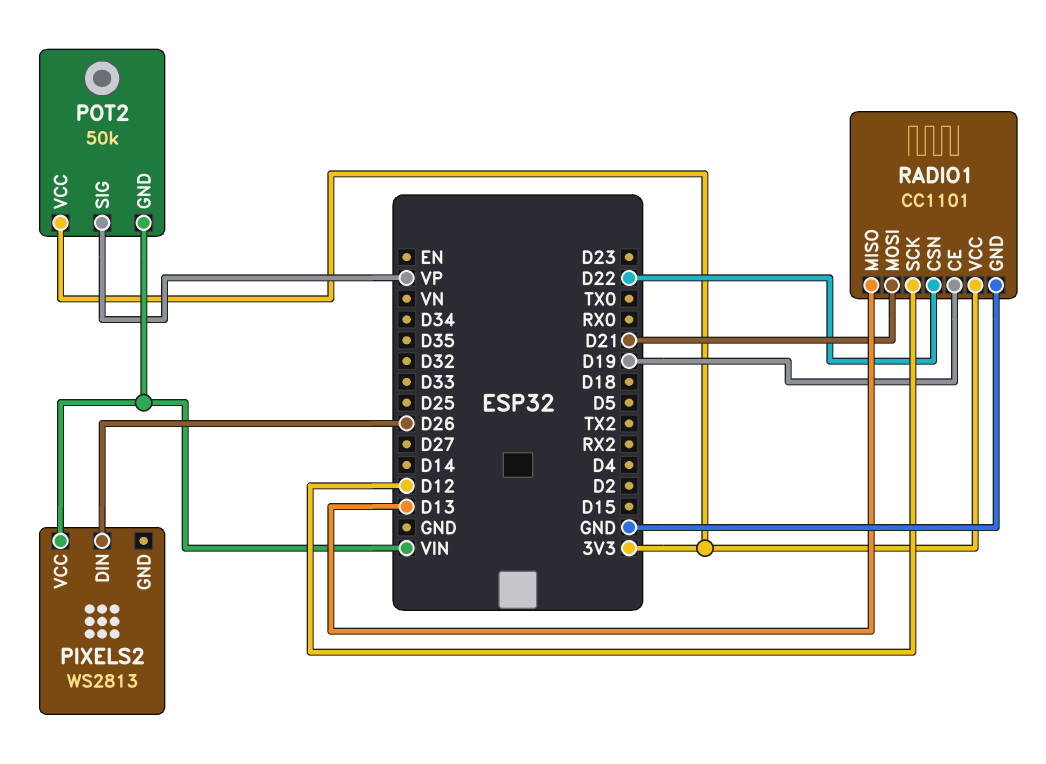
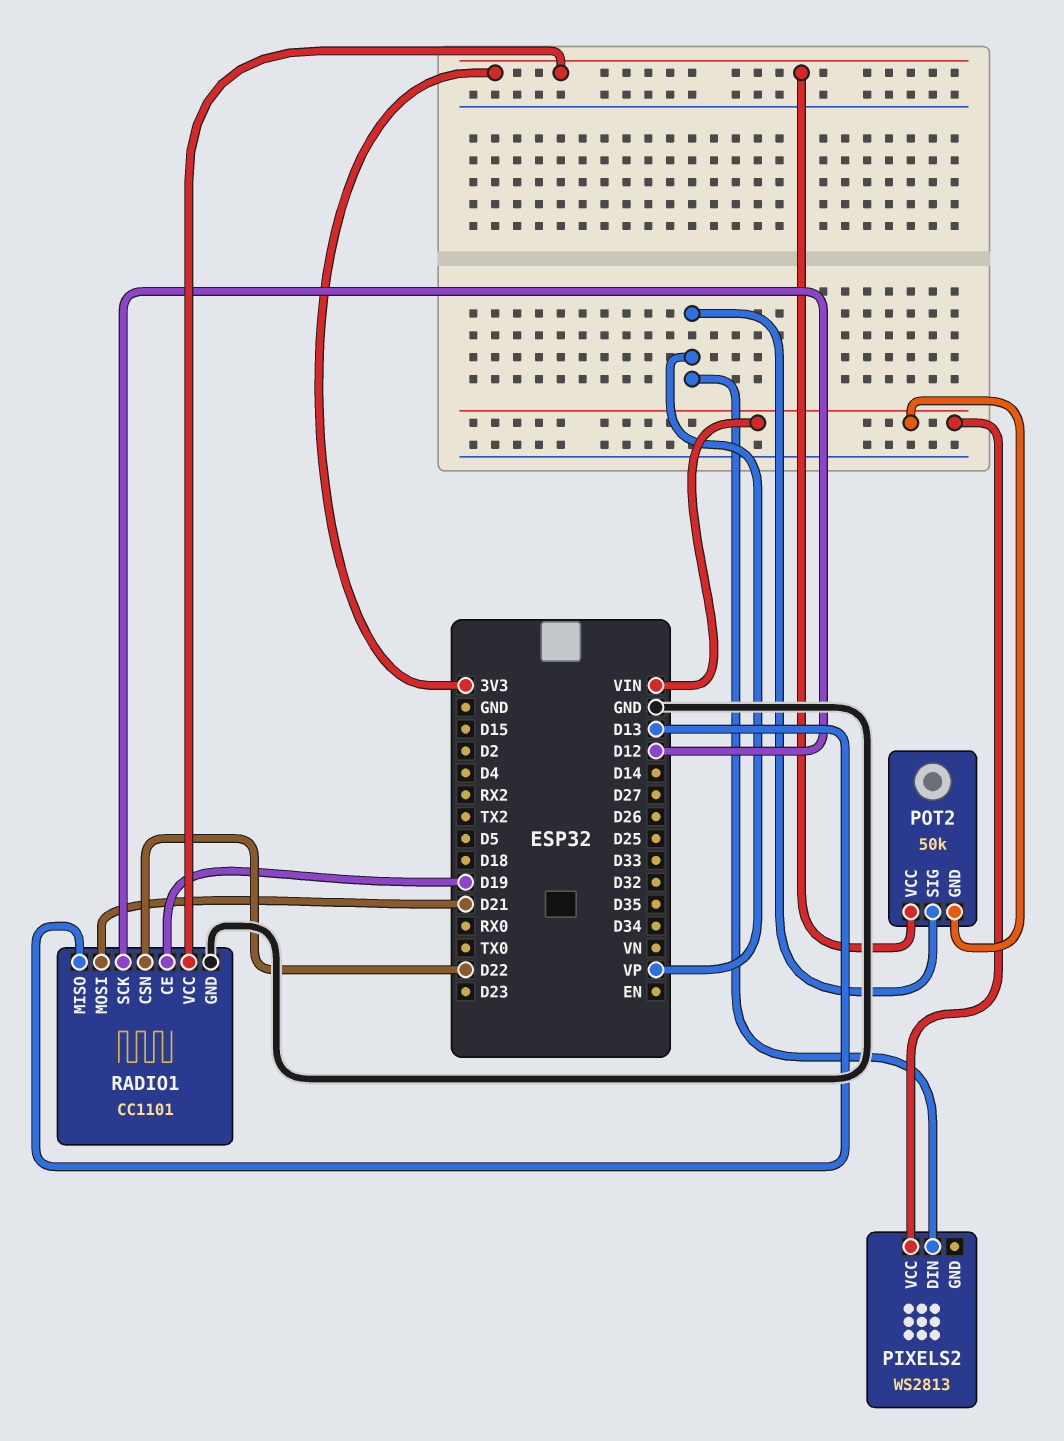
PIXELS2 pin DIN: D26 -> VP

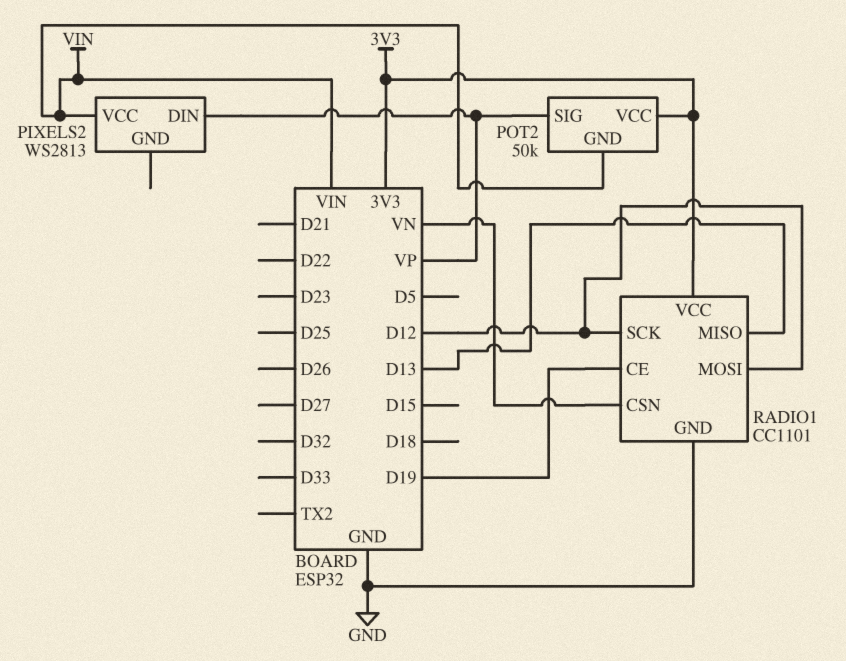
RADIO1 pin CSN: D22 -> VN
RADIO1 pin MOSI: D21 -> D12

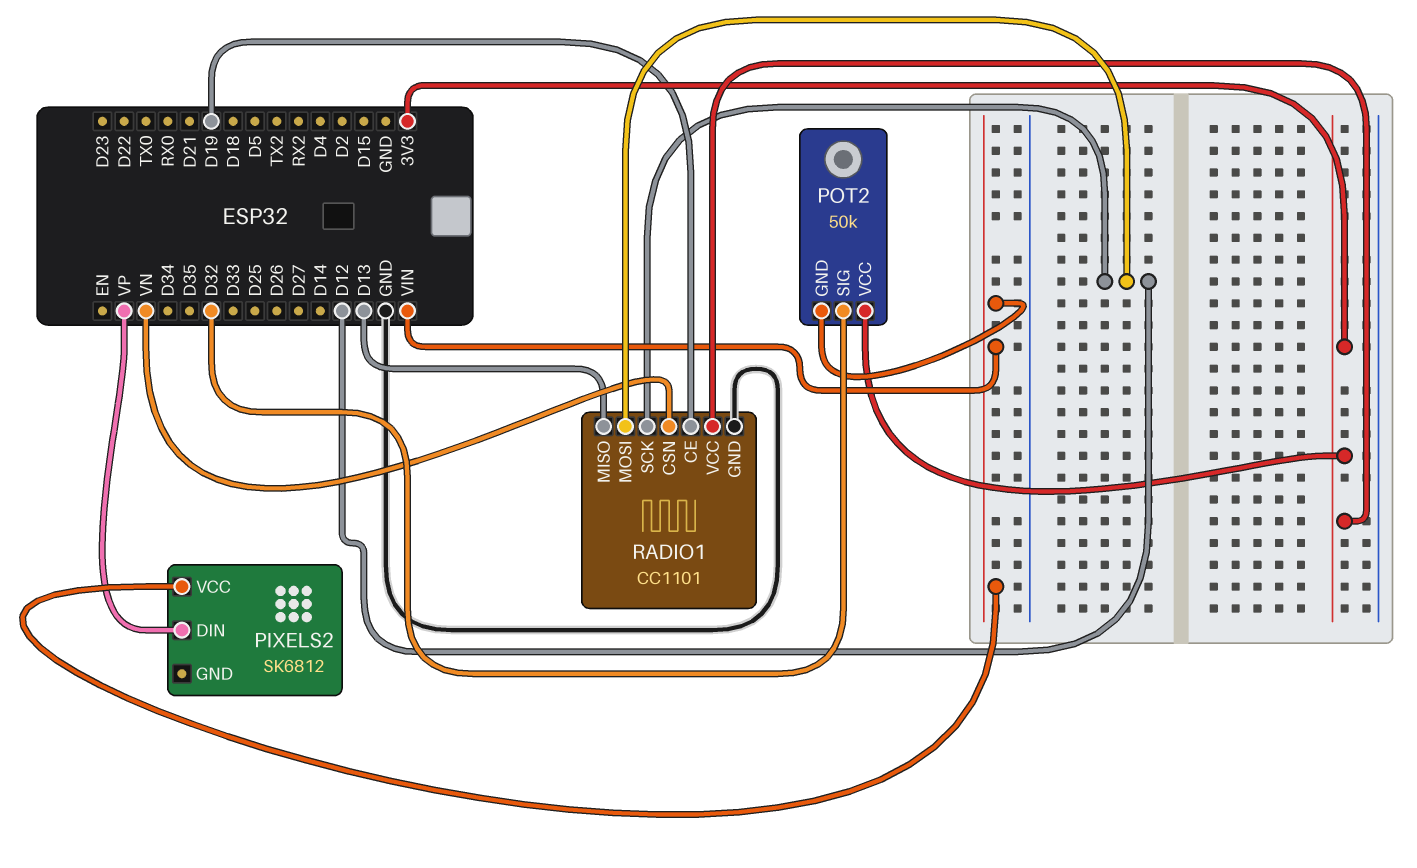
PIXELS2: WS2813 -> SK6812
POT2 pin SIG: VP -> D32

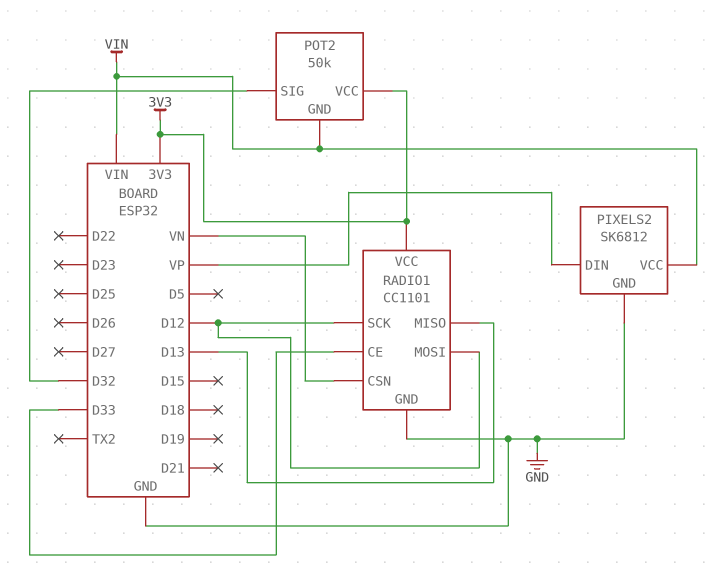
PIXELS2 pin GND: none -> GND
RADIO1 pin CE: D19 -> D33

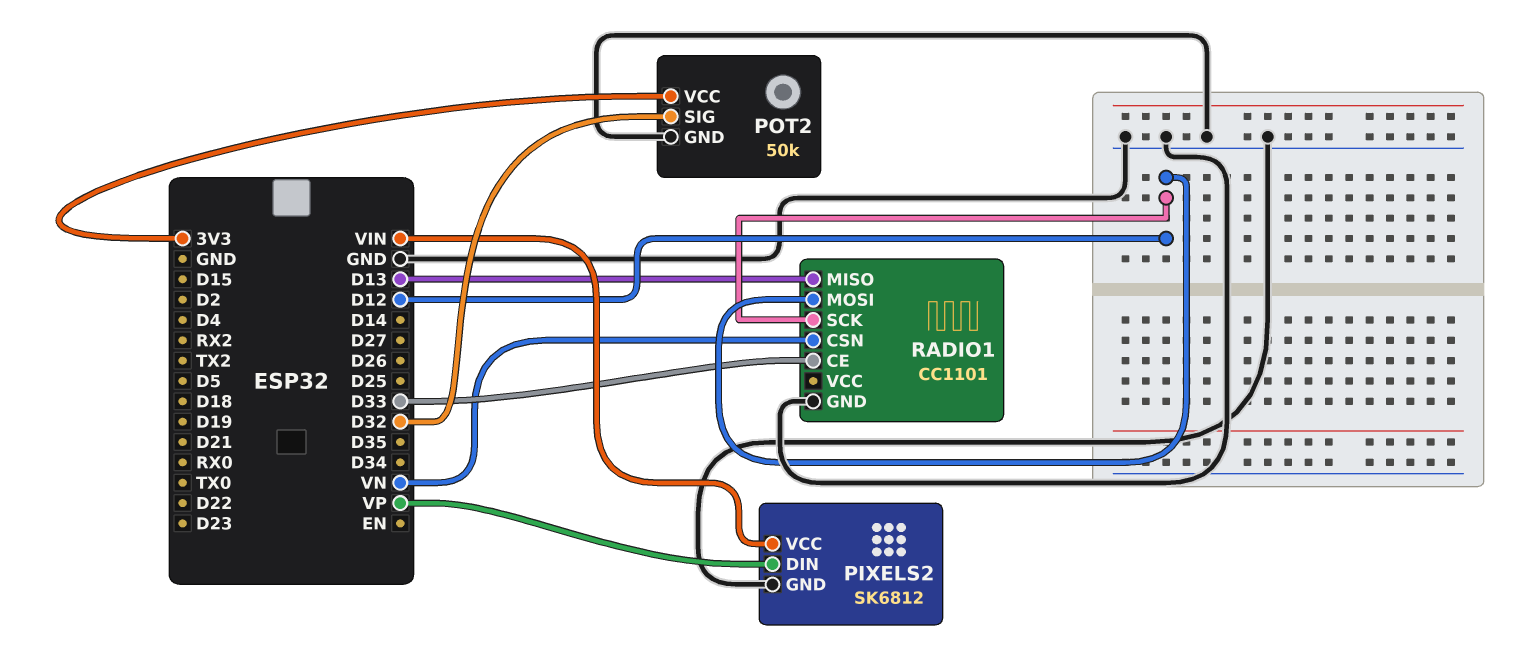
POT2 pin GND: VIN -> GND
RADIO1 pin VCC: 3V3 -> none

